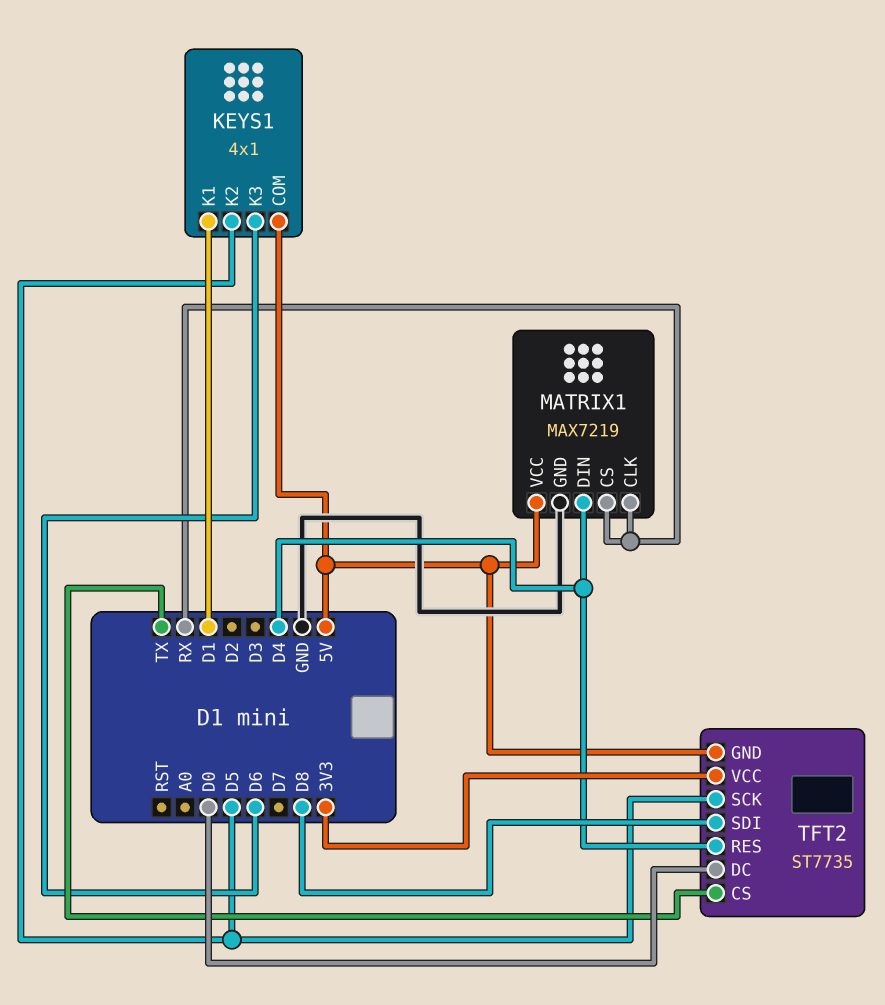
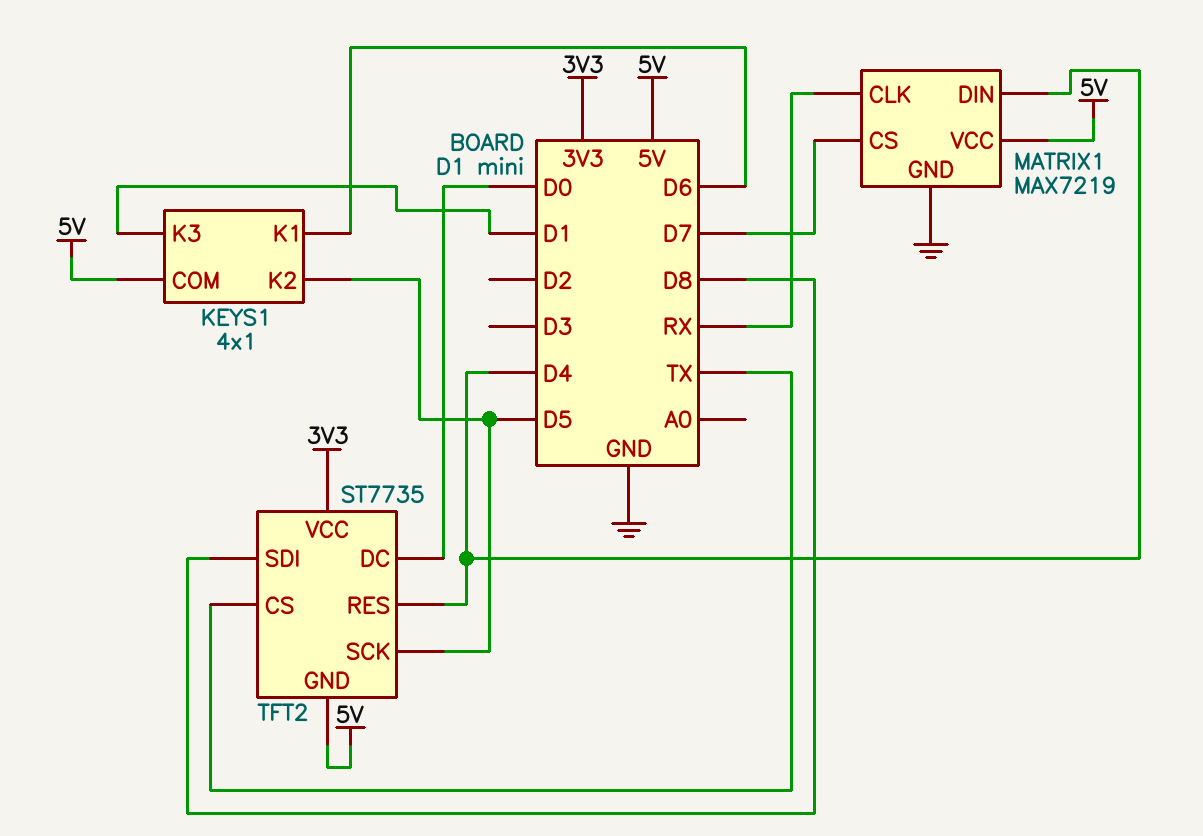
KEYS1 pin K1: D1 -> D6
KEYS1 pin K3: D6 -> D1
MATRIX1 pin CS: RX -> D7

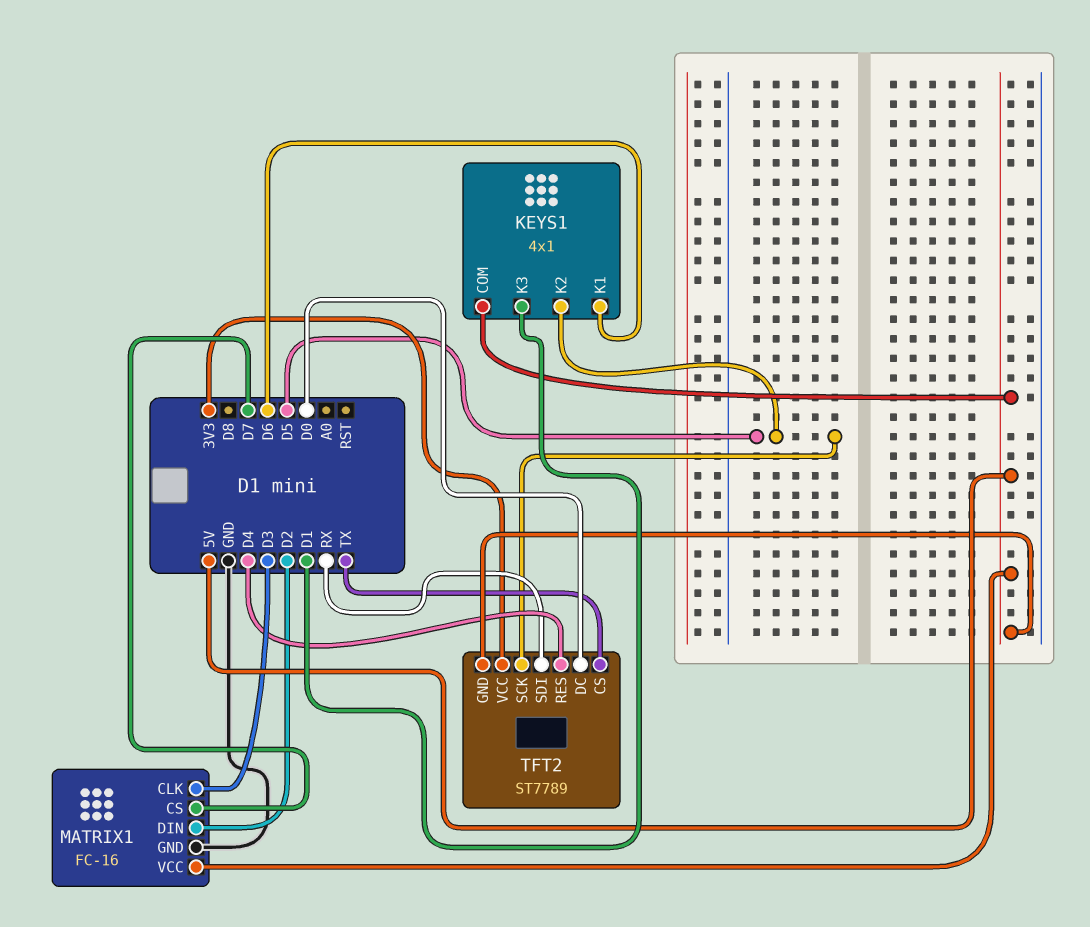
MATRIX1: MAX7219 -> FC-16
MATRIX1 pin CLK: RX -> D3
MATRIX1 pin DIN: D4 -> D2
TFT2: ST7735 -> ST7789
TFT2 pin SDI: D8 -> RX

